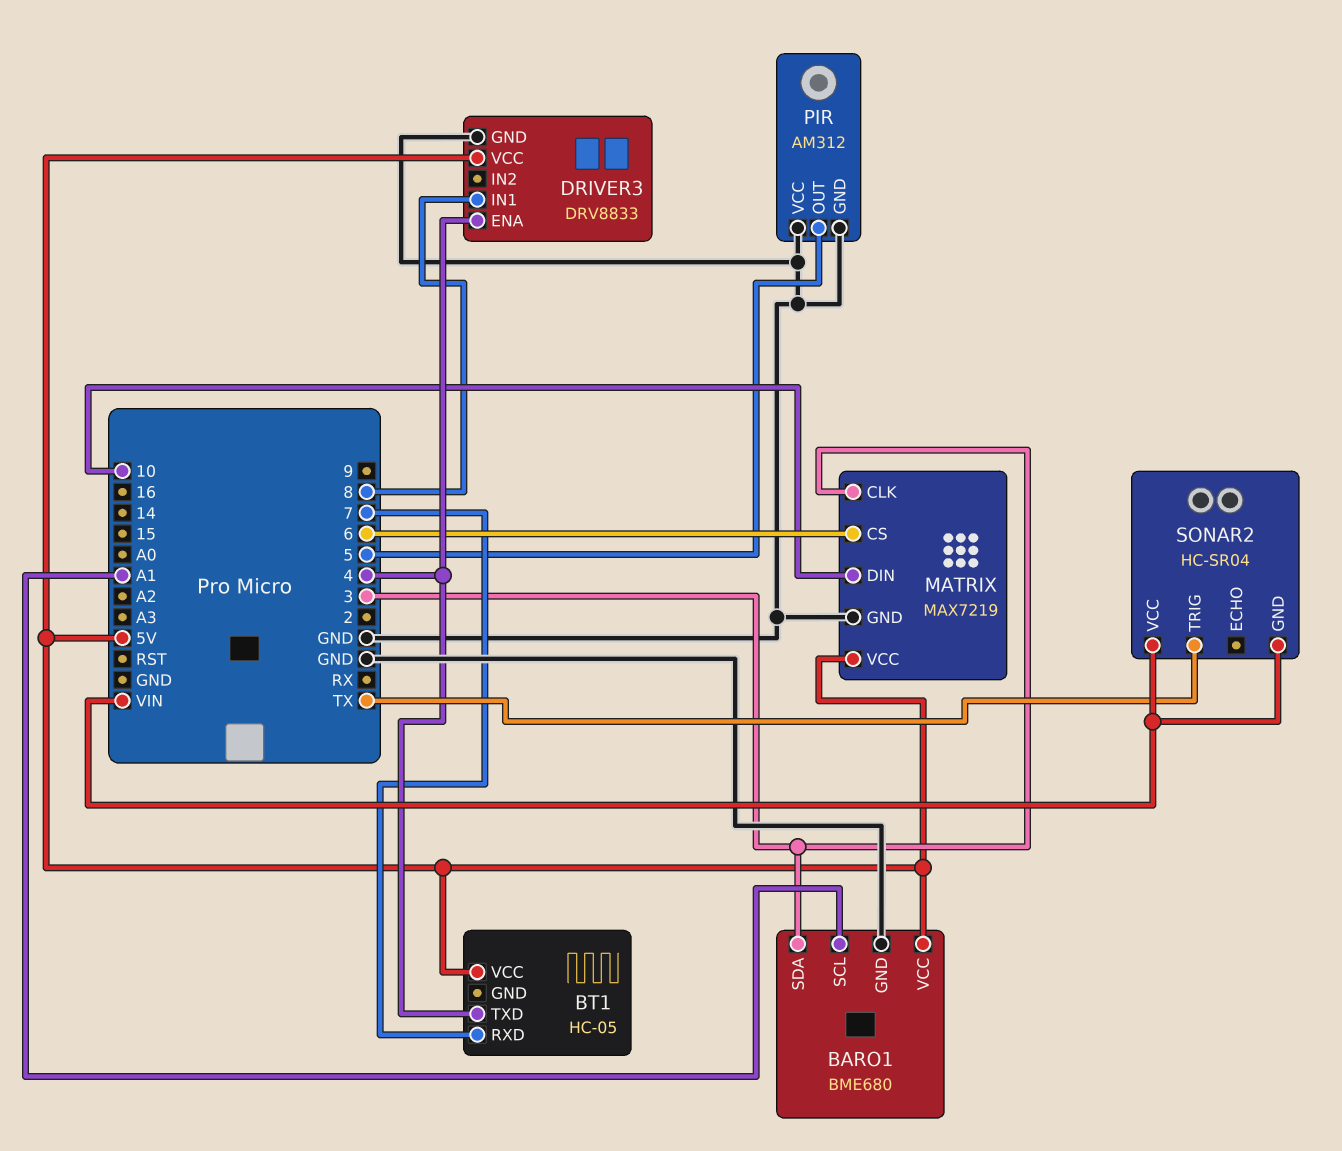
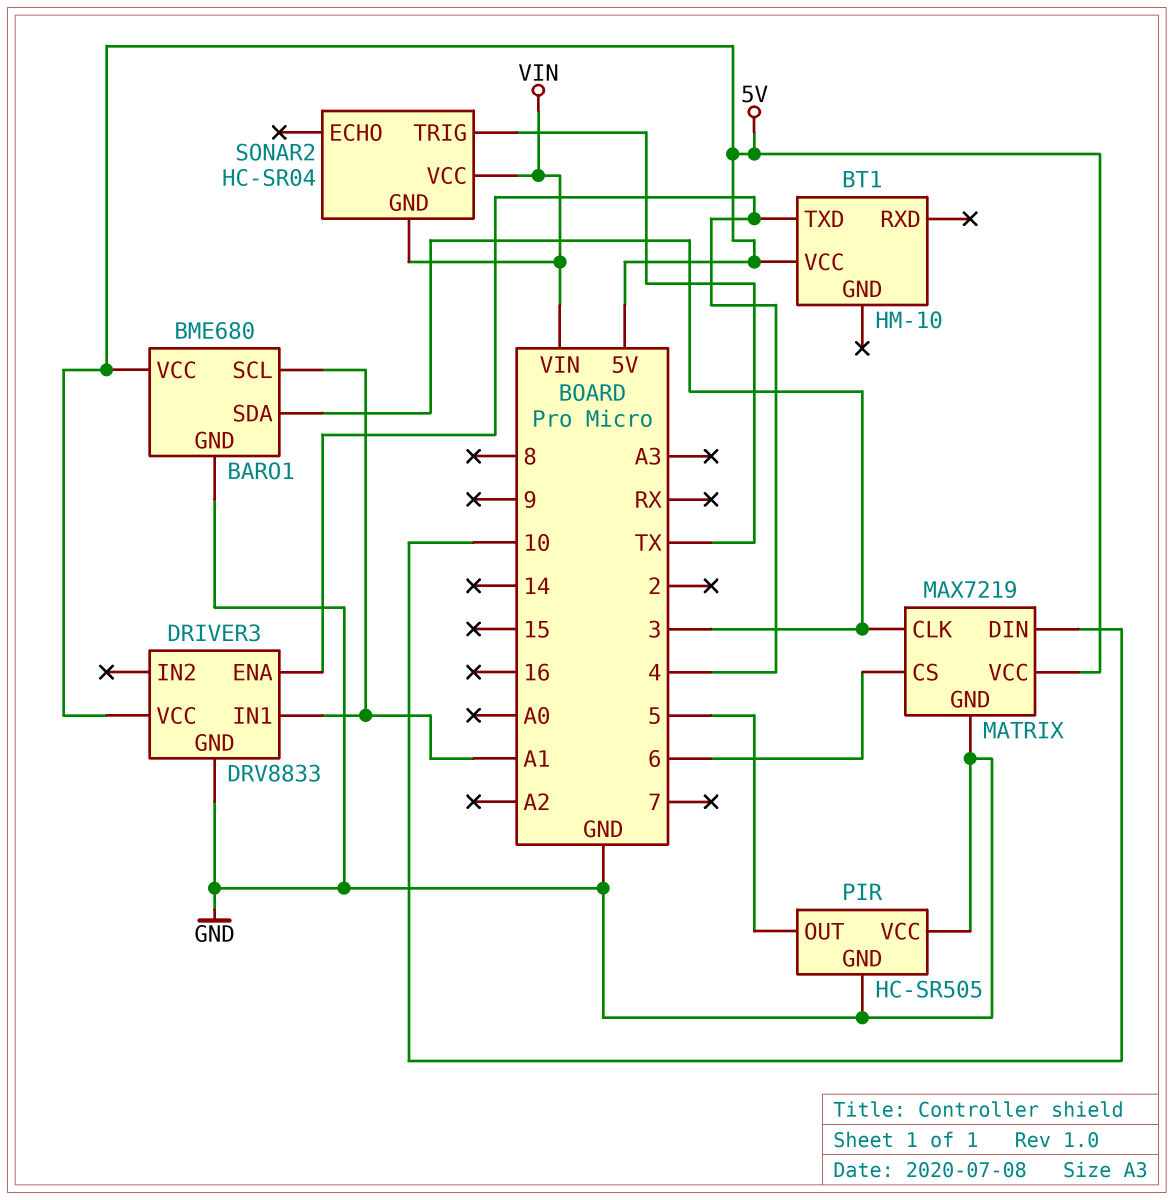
BT1: HC-05 -> HM-10
BT1 pin RXD: 7 -> none
DRIVER3 pin IN1: 8 -> A1
PIR: AM312 -> HC-SR505

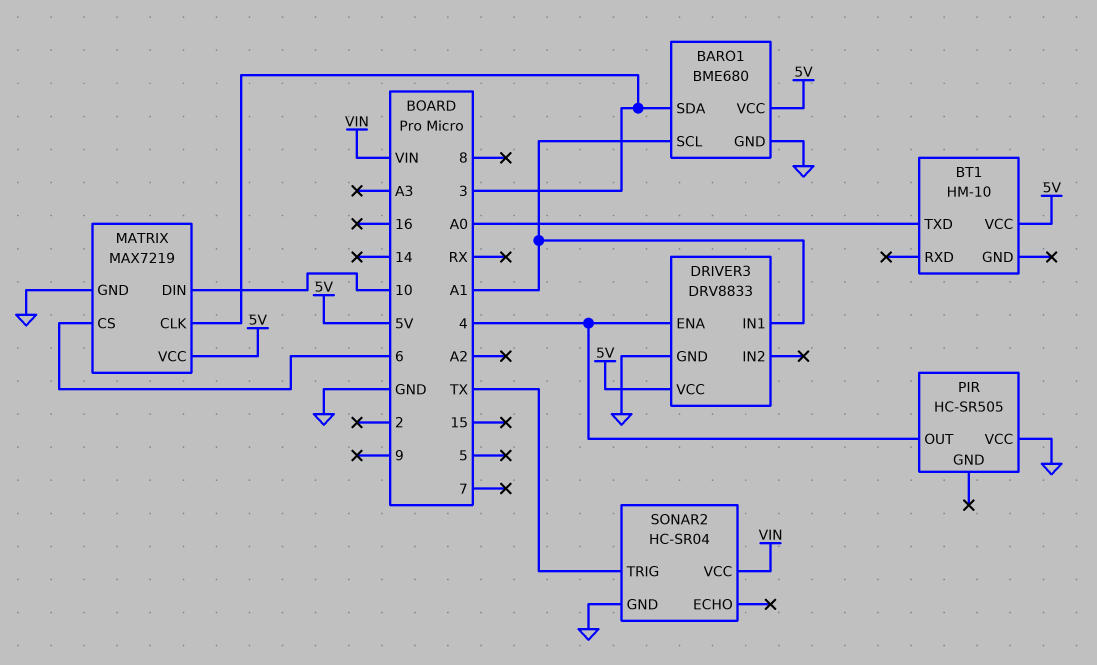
BT1 pin TXD: 4 -> A0
PIR pin GND: GND -> none
PIR pin OUT: 5 -> 4
SONAR2 pin GND: VIN -> GND

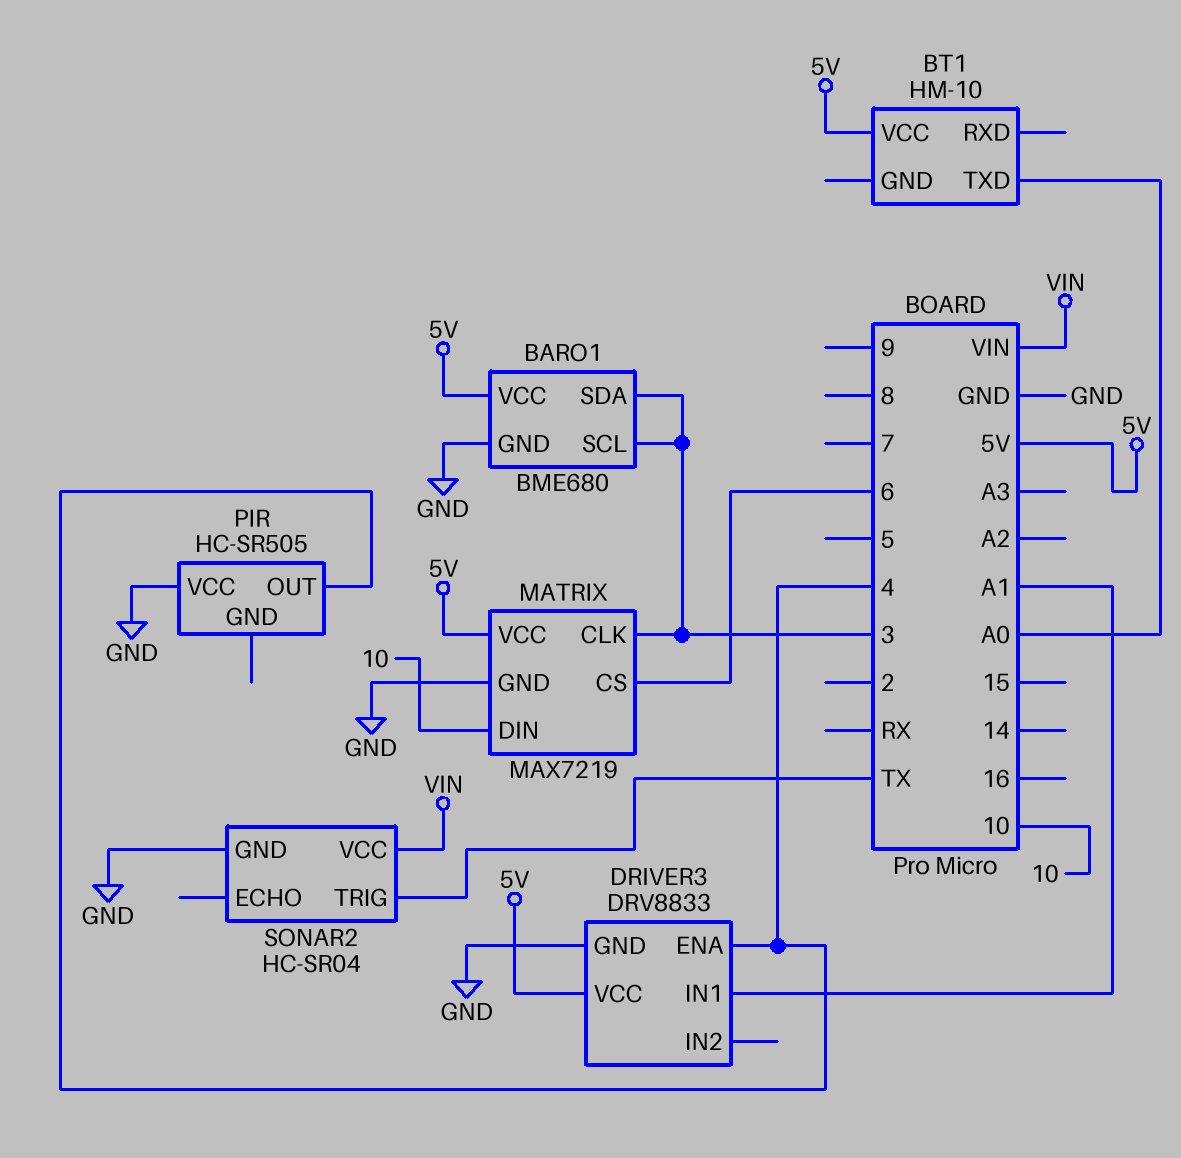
BARO1 pin SCL: A1 -> 3

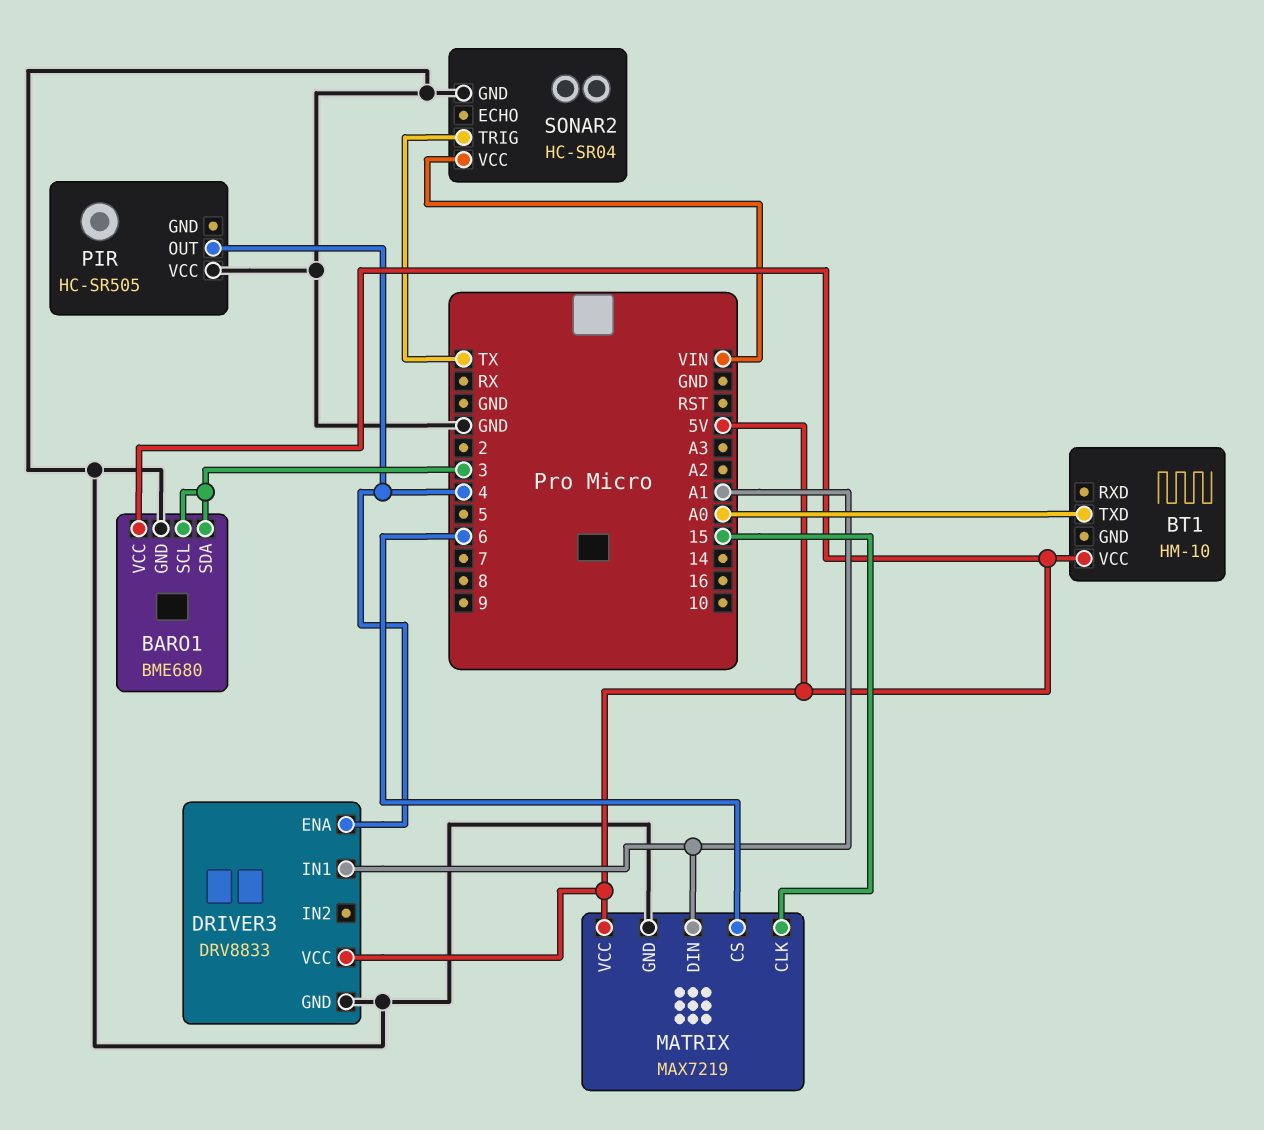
MATRIX pin CLK: 3 -> 15
MATRIX pin DIN: 10 -> A1

